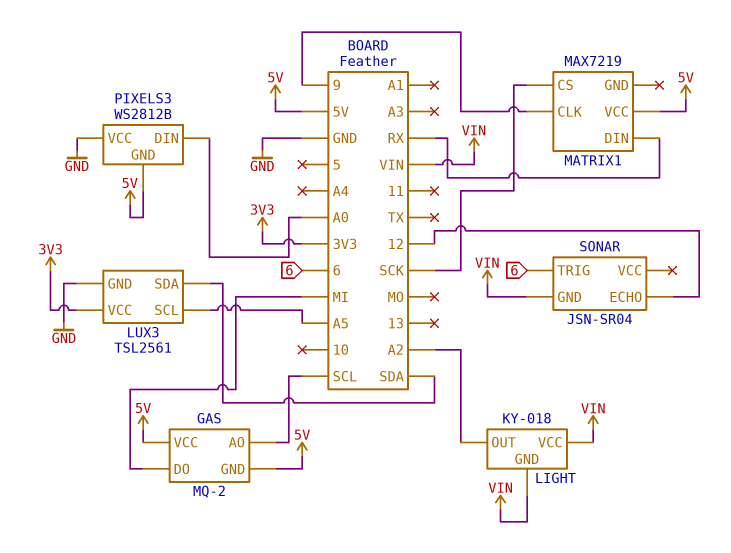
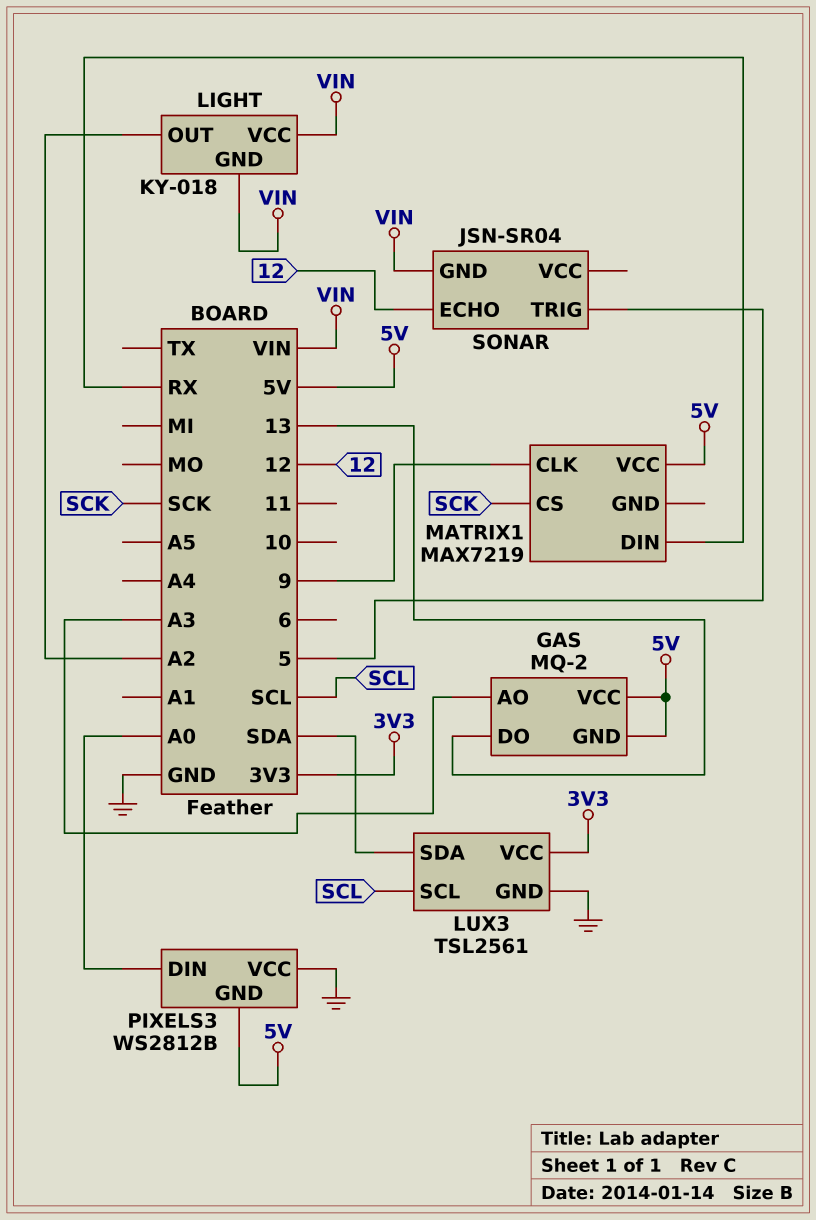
GAS pin AO: SCL -> A3
GAS pin DO: MI -> 13
LUX3 pin SCL: A5 -> SCL
SONAR pin TRIG: 6 -> 5

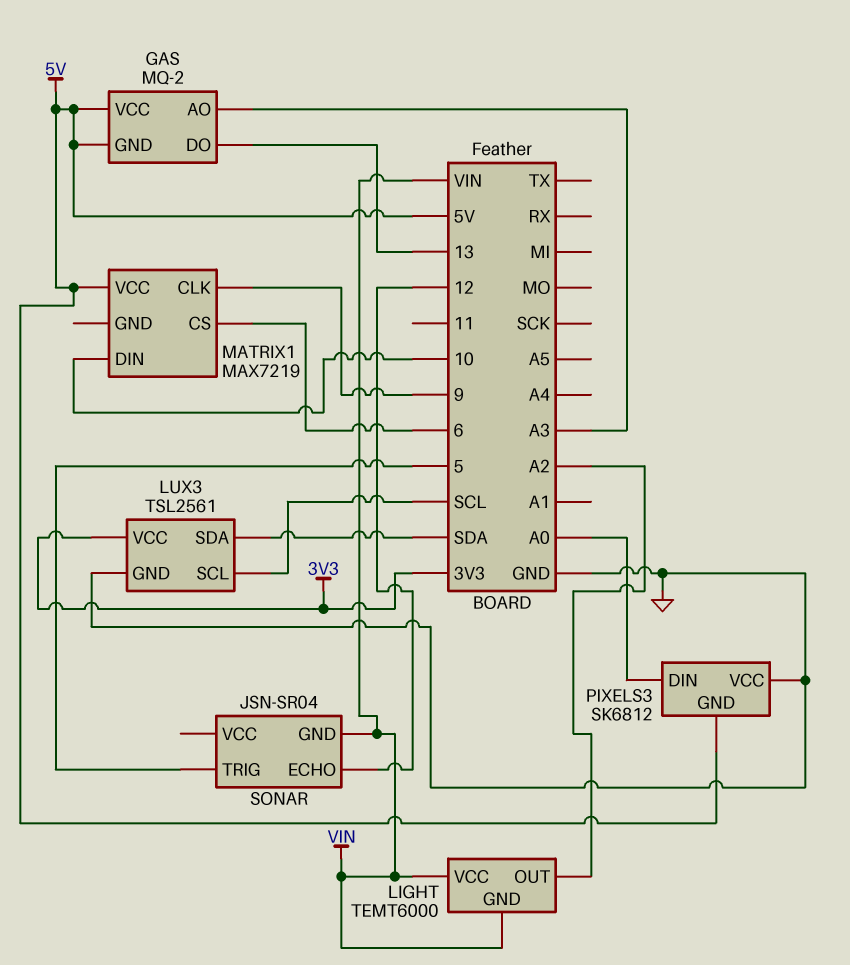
LIGHT: KY-018 -> TEMT6000
MATRIX1 pin CS: SCK -> 6
MATRIX1 pin DIN: RX -> 10
PIXELS3: WS2812B -> SK6812

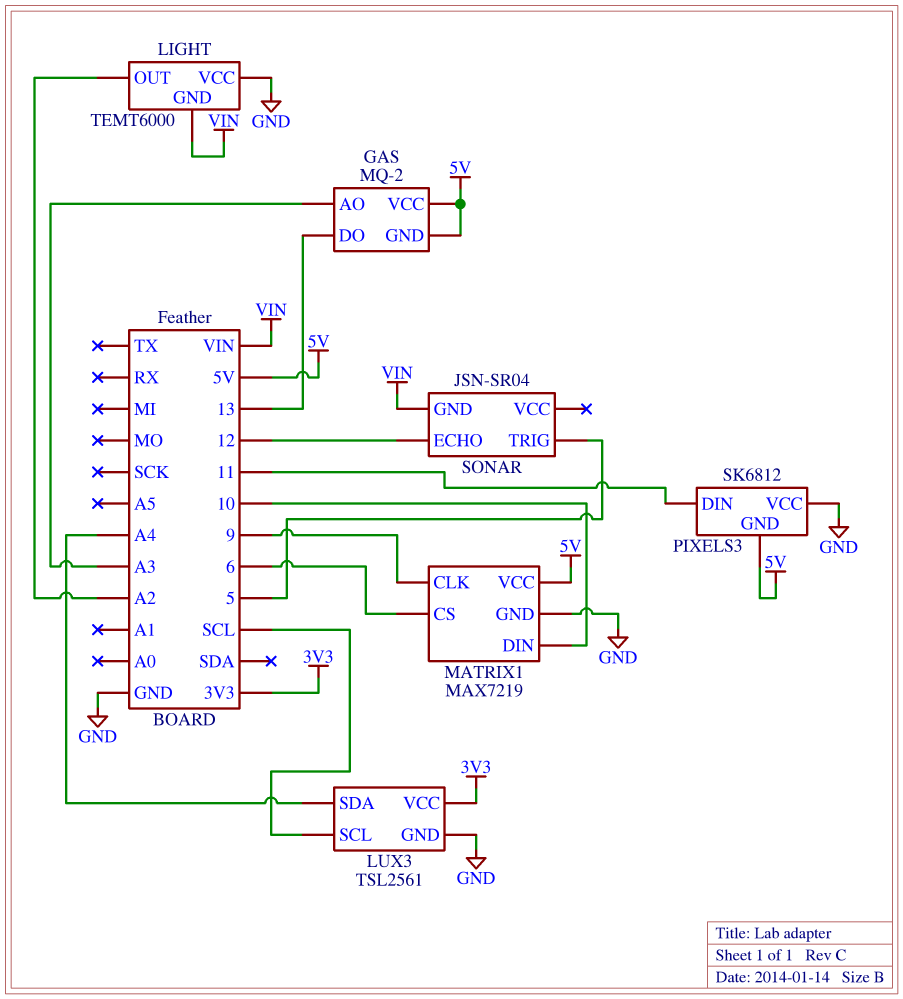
LIGHT pin VCC: VIN -> GND
LUX3 pin SDA: SDA -> A4
MATRIX1 pin GND: none -> GND
PIXELS3 pin DIN: A0 -> 11

